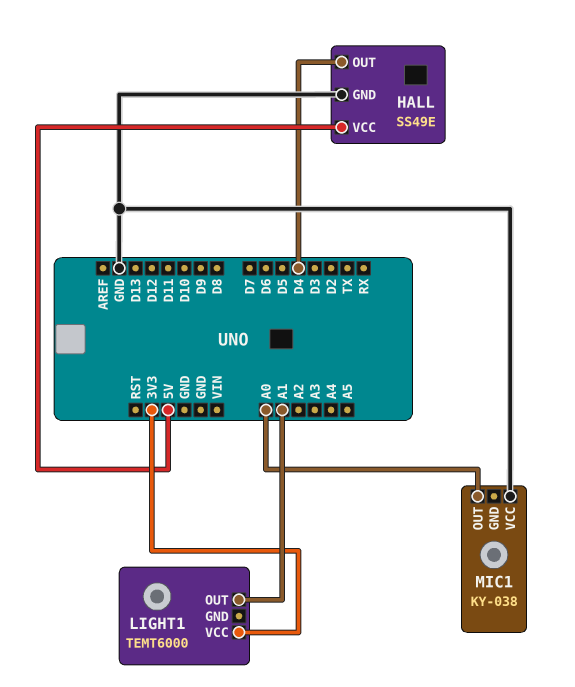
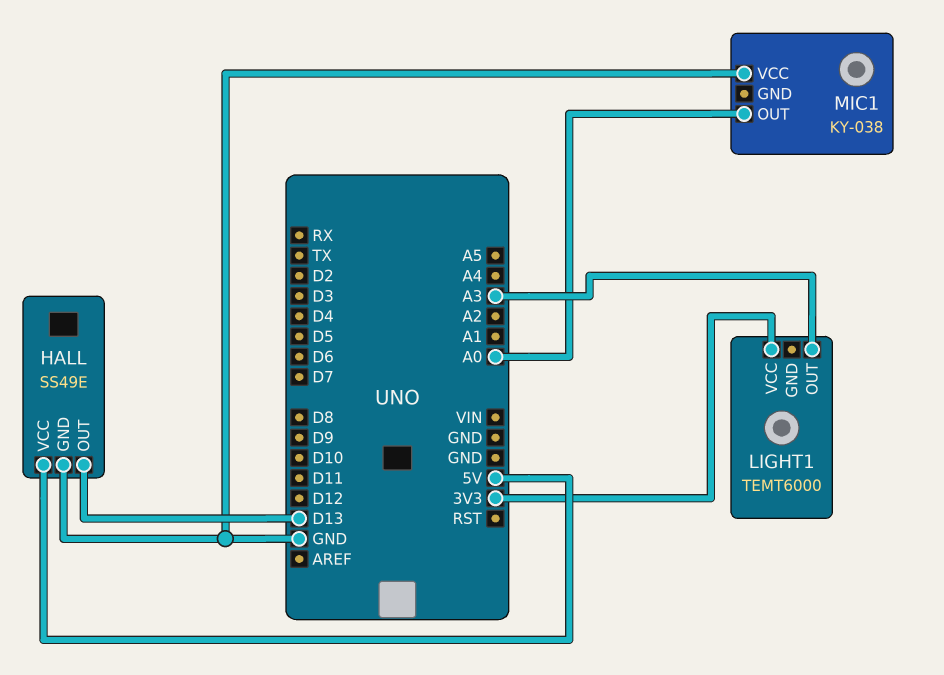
HALL pin OUT: D4 -> D13
LIGHT1 pin OUT: A1 -> A3

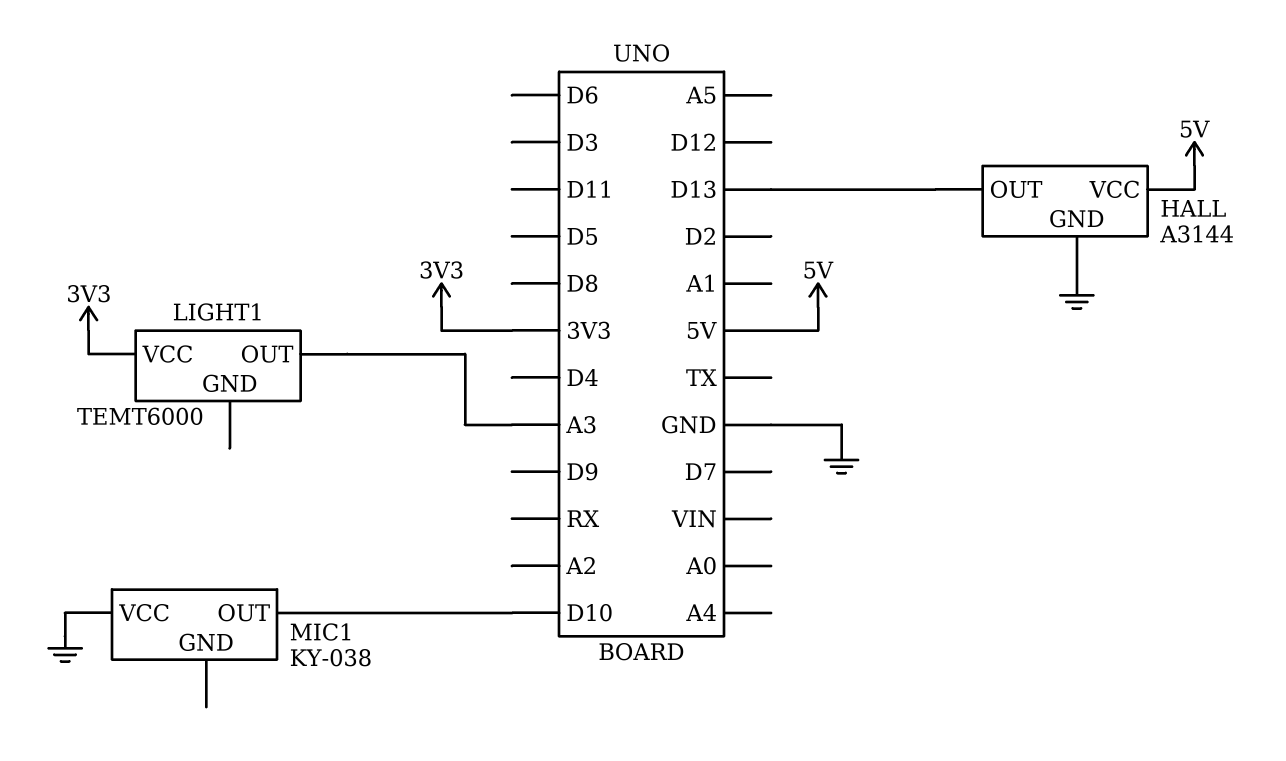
HALL: SS49E -> A3144
MIC1 pin OUT: A0 -> D10

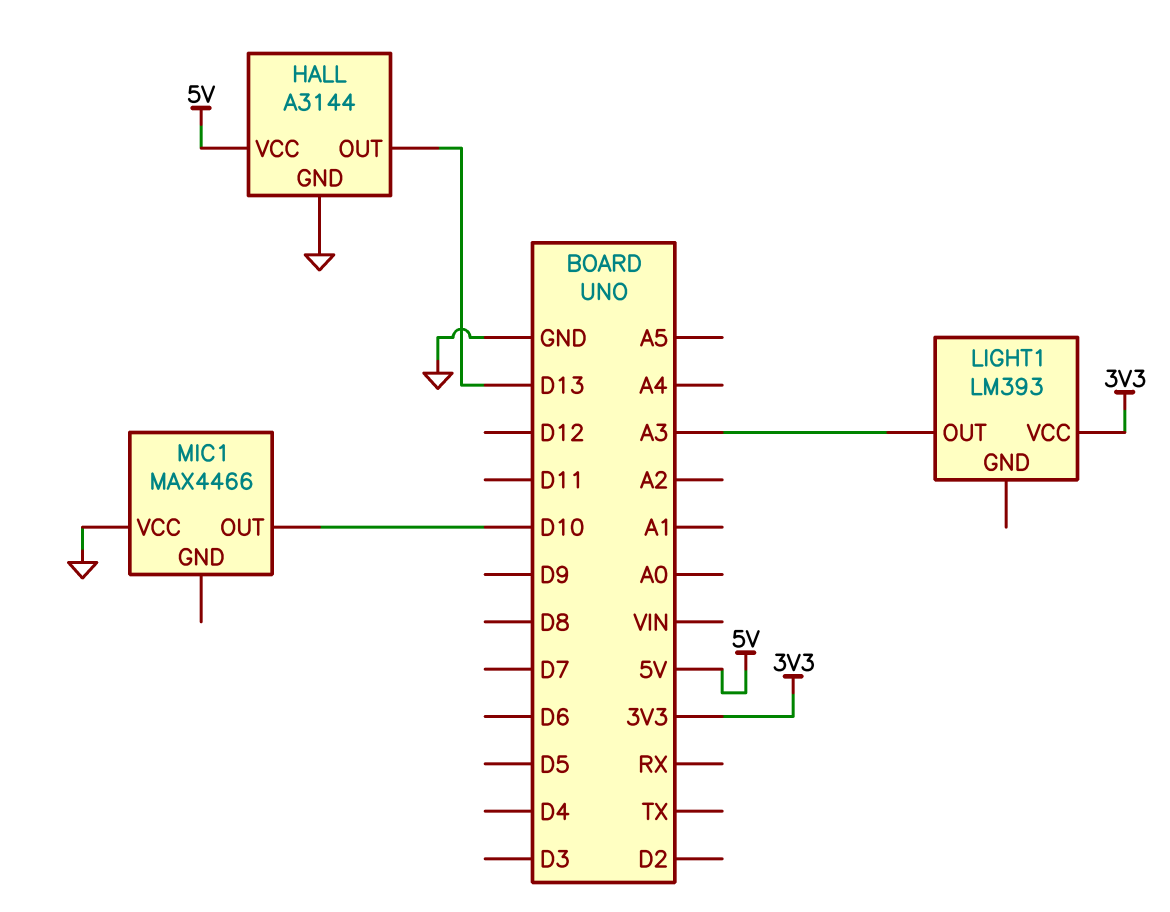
LIGHT1: TEMT6000 -> LM393
MIC1: KY-038 -> MAX4466

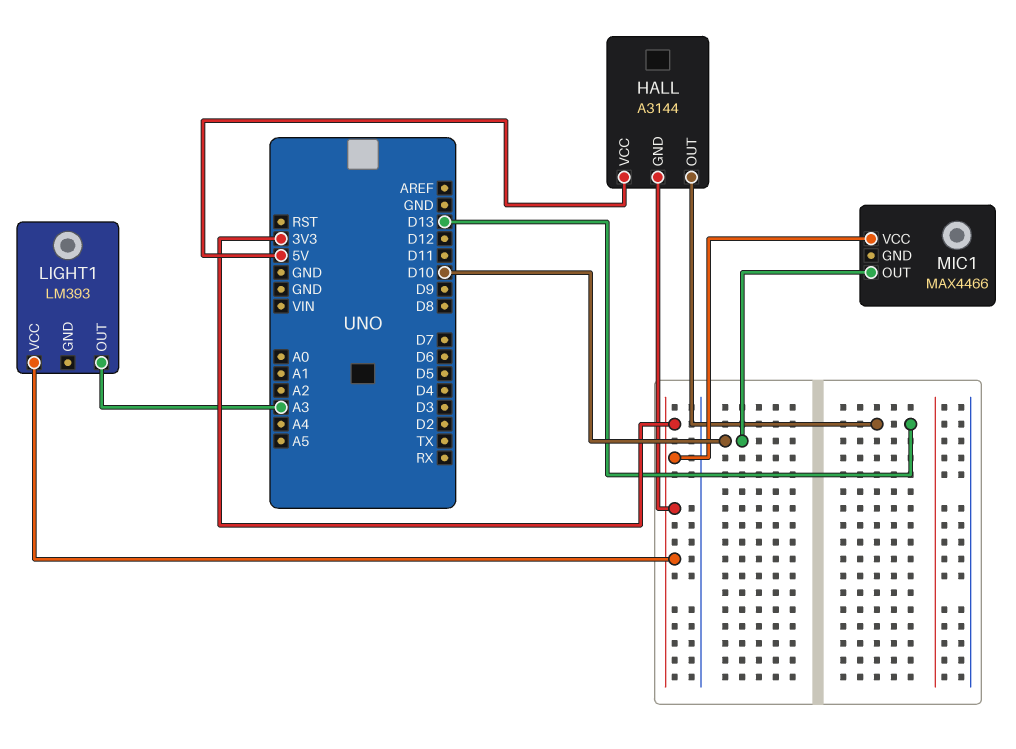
HALL pin GND: GND -> 3V3
MIC1 pin VCC: GND -> 3V3

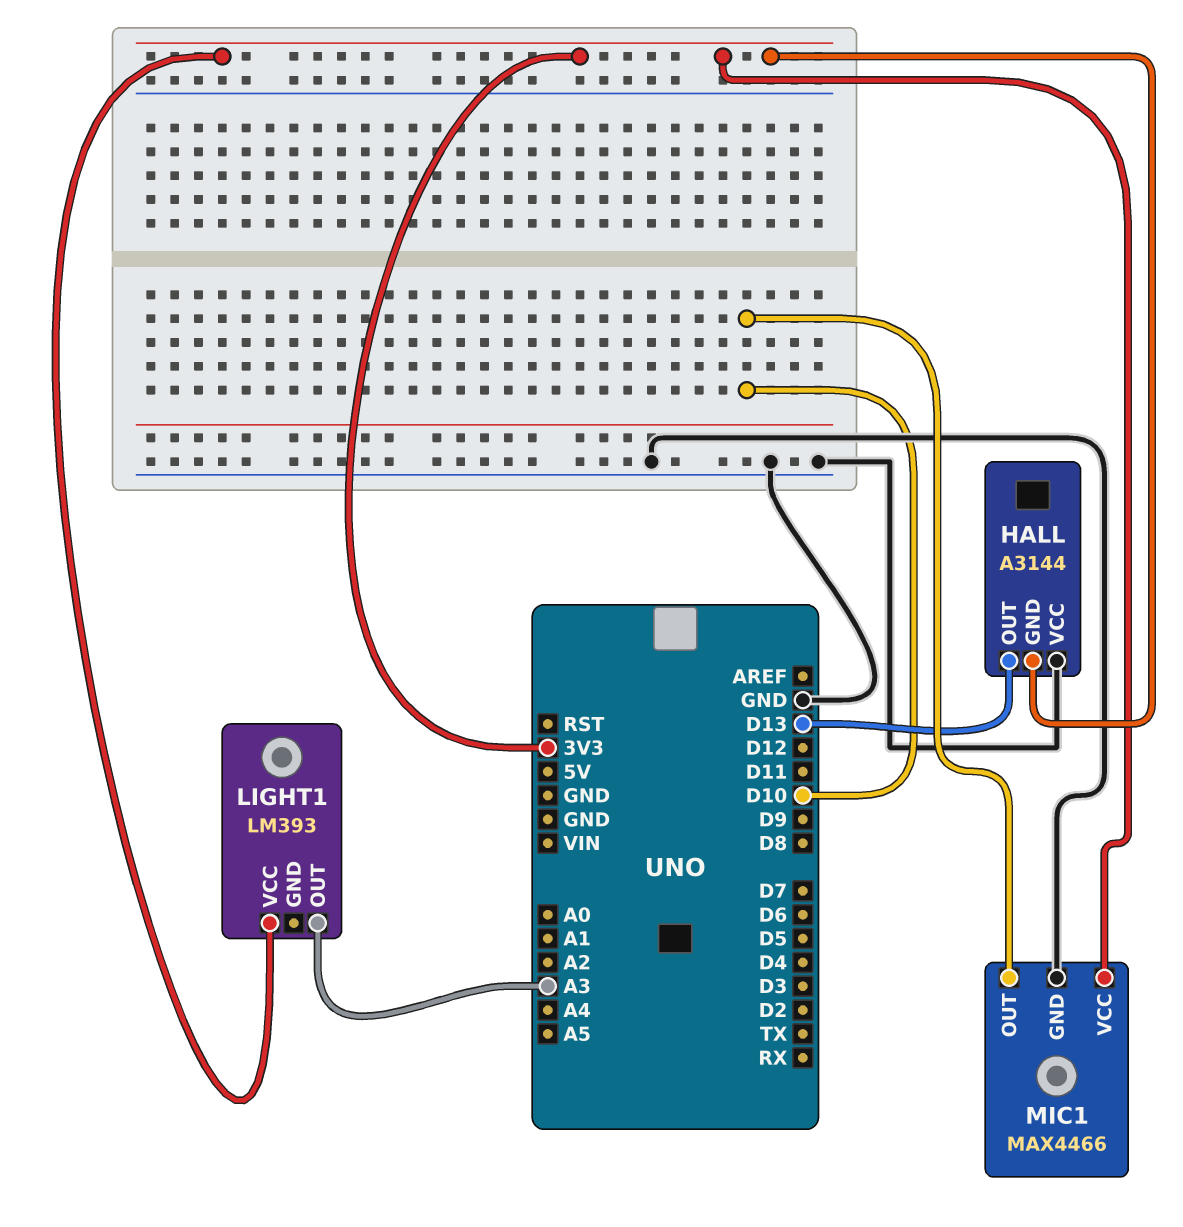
HALL pin VCC: 5V -> GND
MIC1 pin GND: none -> GND

